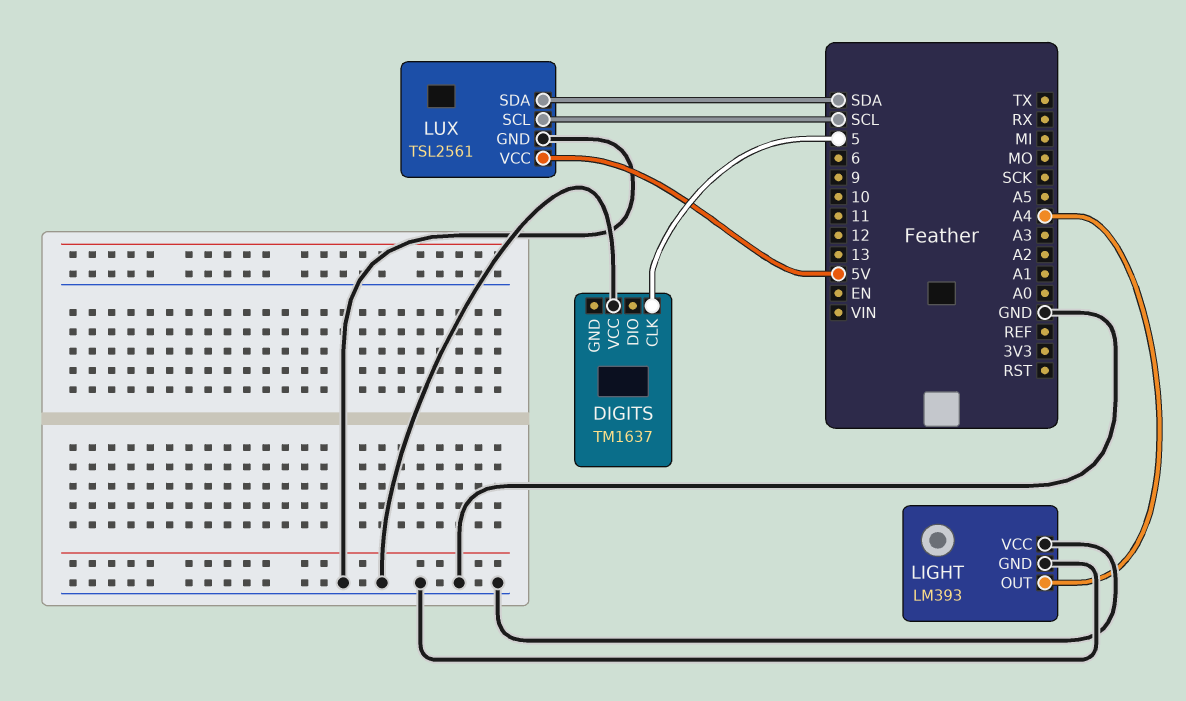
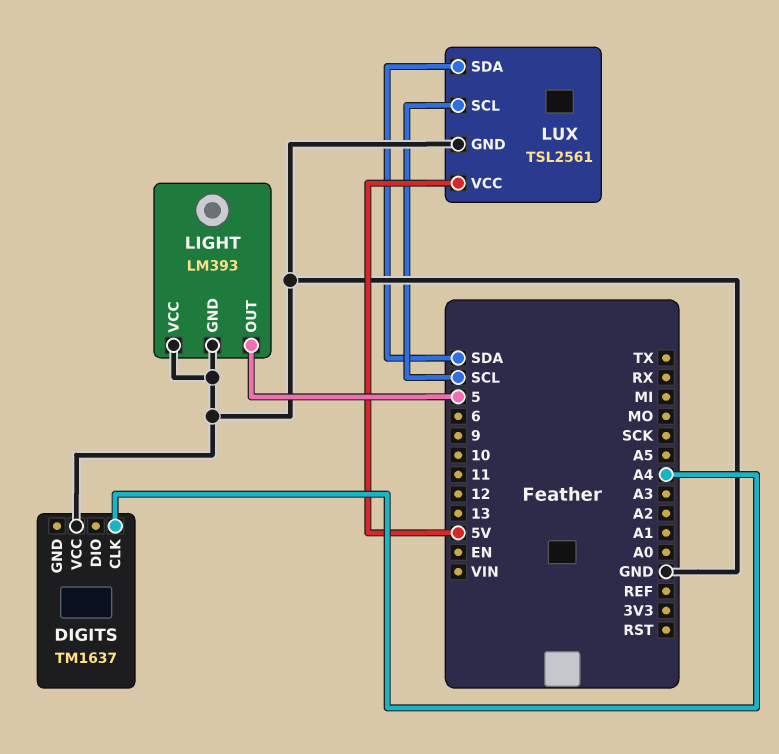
DIGITS pin CLK: 5 -> A4
LIGHT pin OUT: A4 -> 5

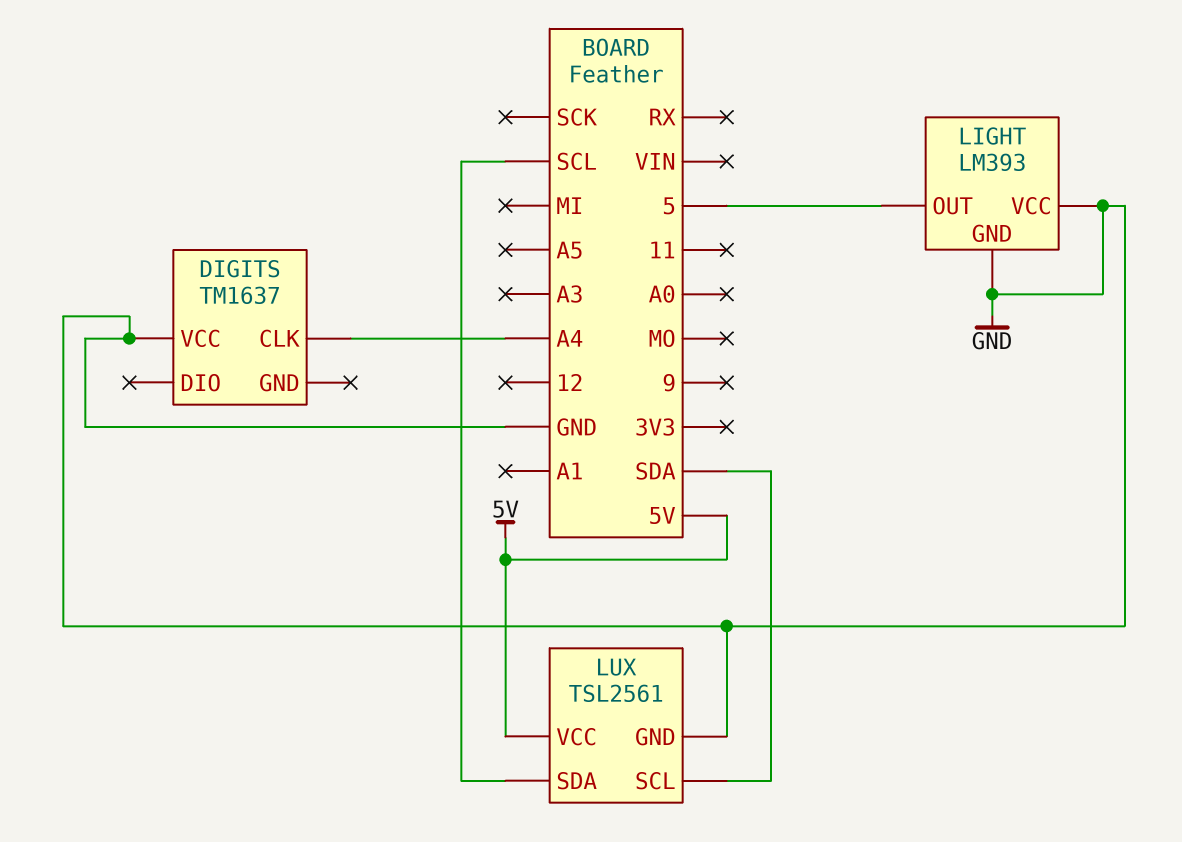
LUX pin SCL: SCL -> SDA
LUX pin SDA: SDA -> SCL

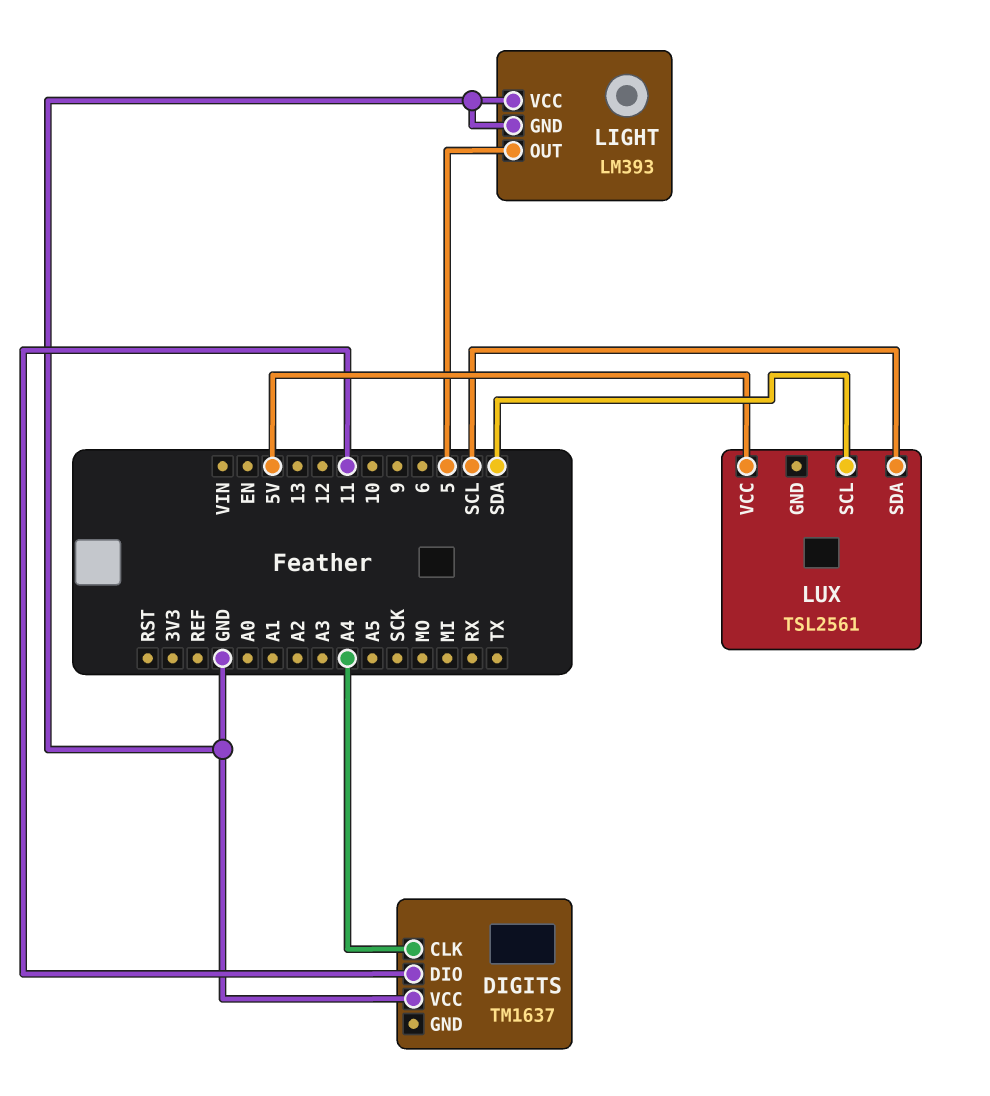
DIGITS pin DIO: none -> 11
LUX pin GND: GND -> none

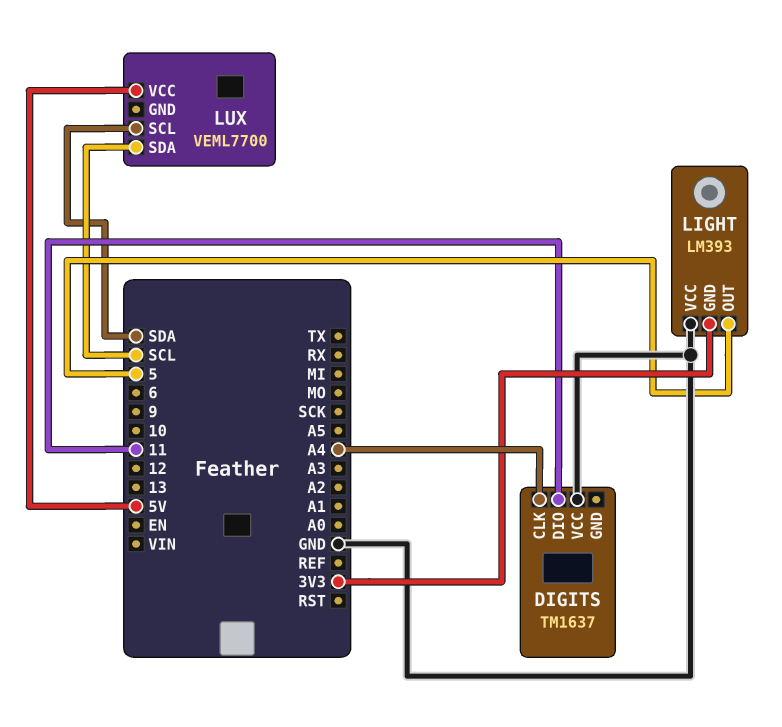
LIGHT pin GND: GND -> 3V3
LUX: TSL2561 -> VEML7700

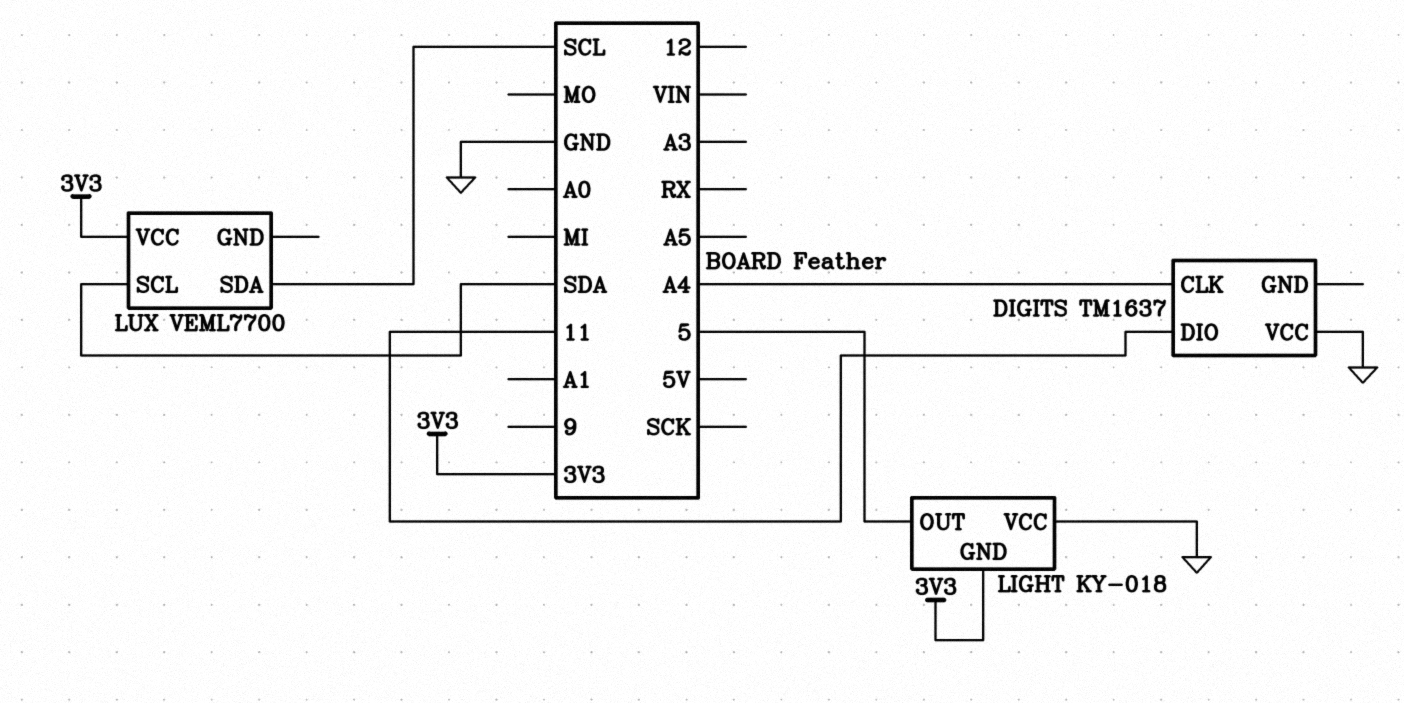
LIGHT: LM393 -> KY-018
LUX pin VCC: 5V -> 3V3

